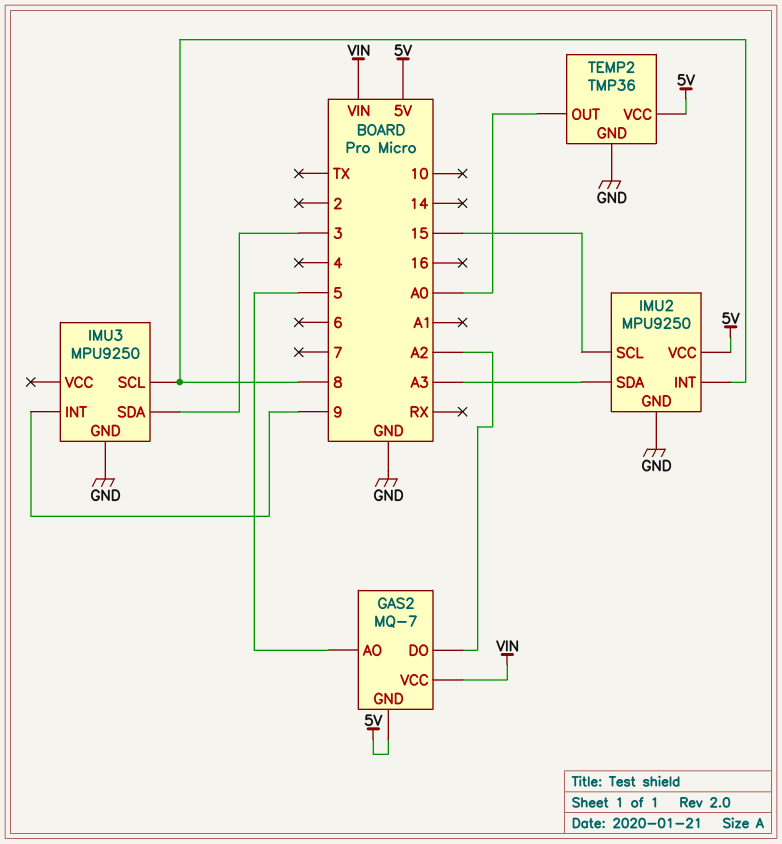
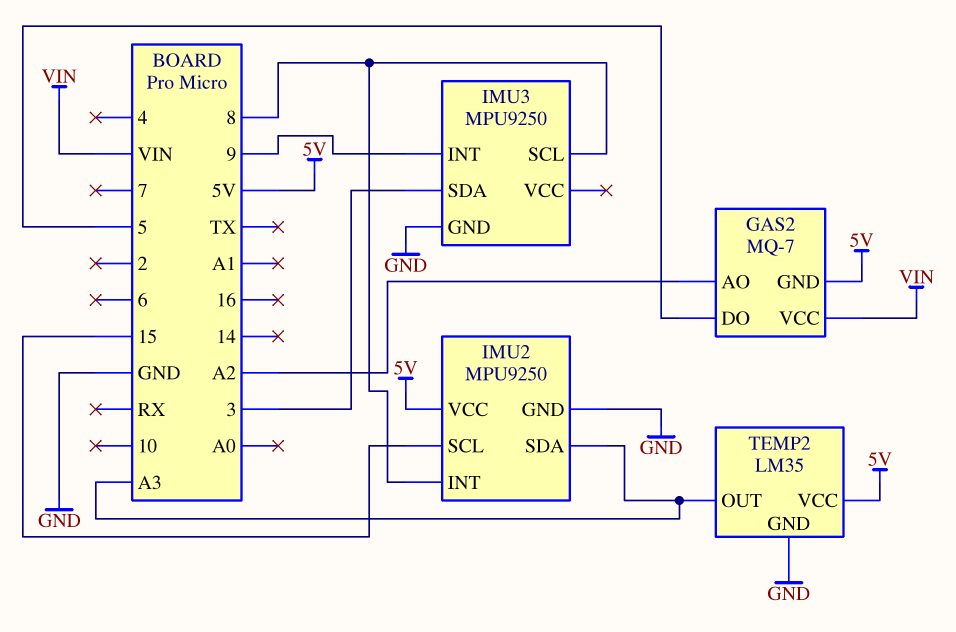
GAS2 pin AO: 5 -> A2
GAS2 pin DO: A2 -> 5
TEMP2: TMP36 -> LM35
TEMP2 pin OUT: A0 -> A3

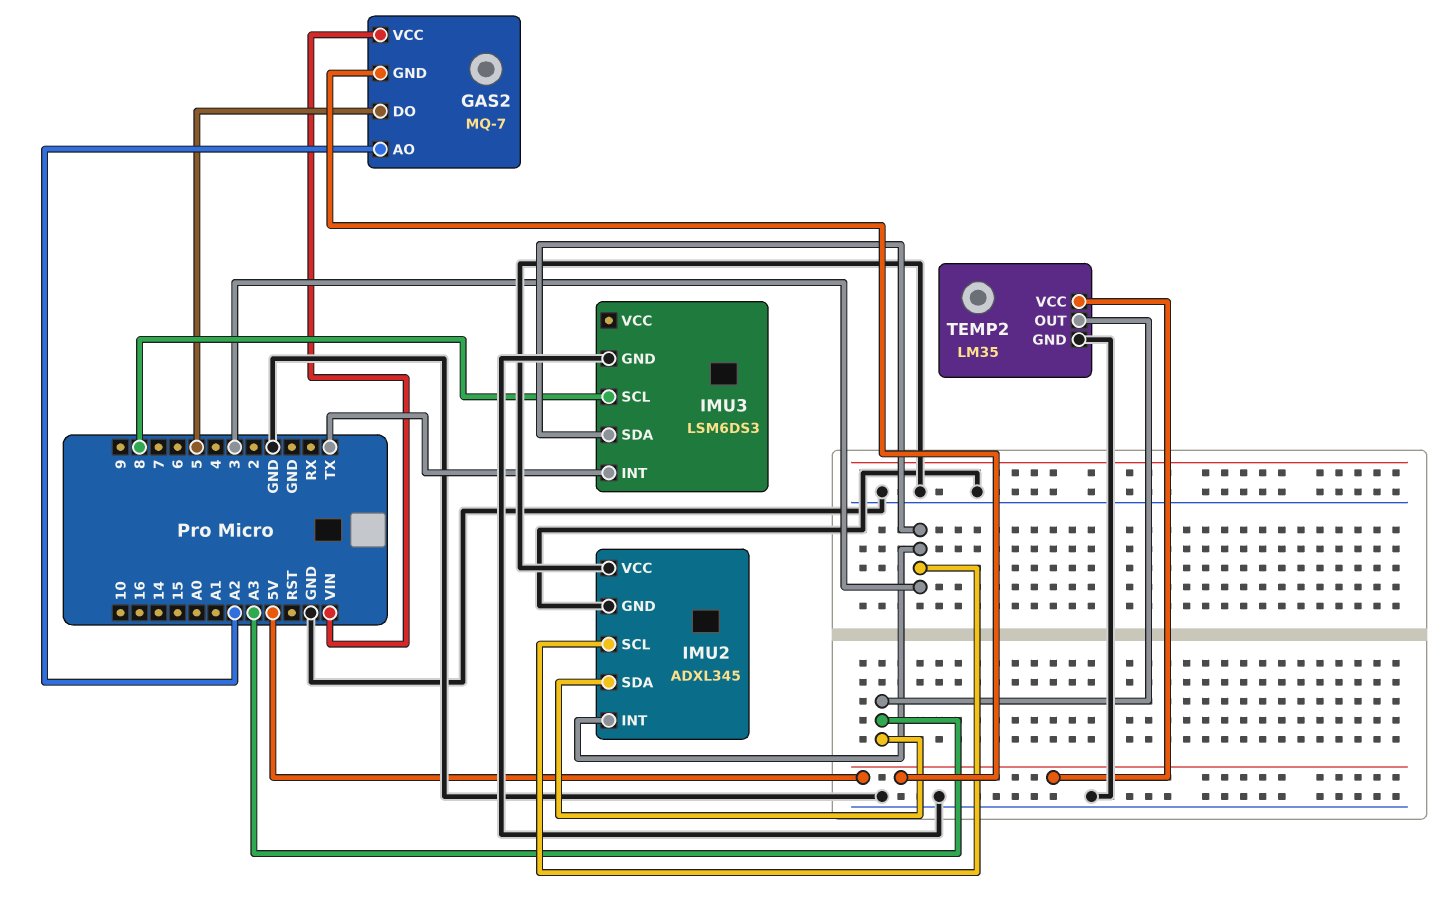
IMU2: MPU9250 -> ADXL345
IMU2 pin INT: 8 -> 3
IMU2 pin SCL: 15 -> 3
IMU2 pin VCC: 5V -> GND
IMU3: MPU9250 -> LSM6DS3
IMU3 pin INT: 9 -> TX

